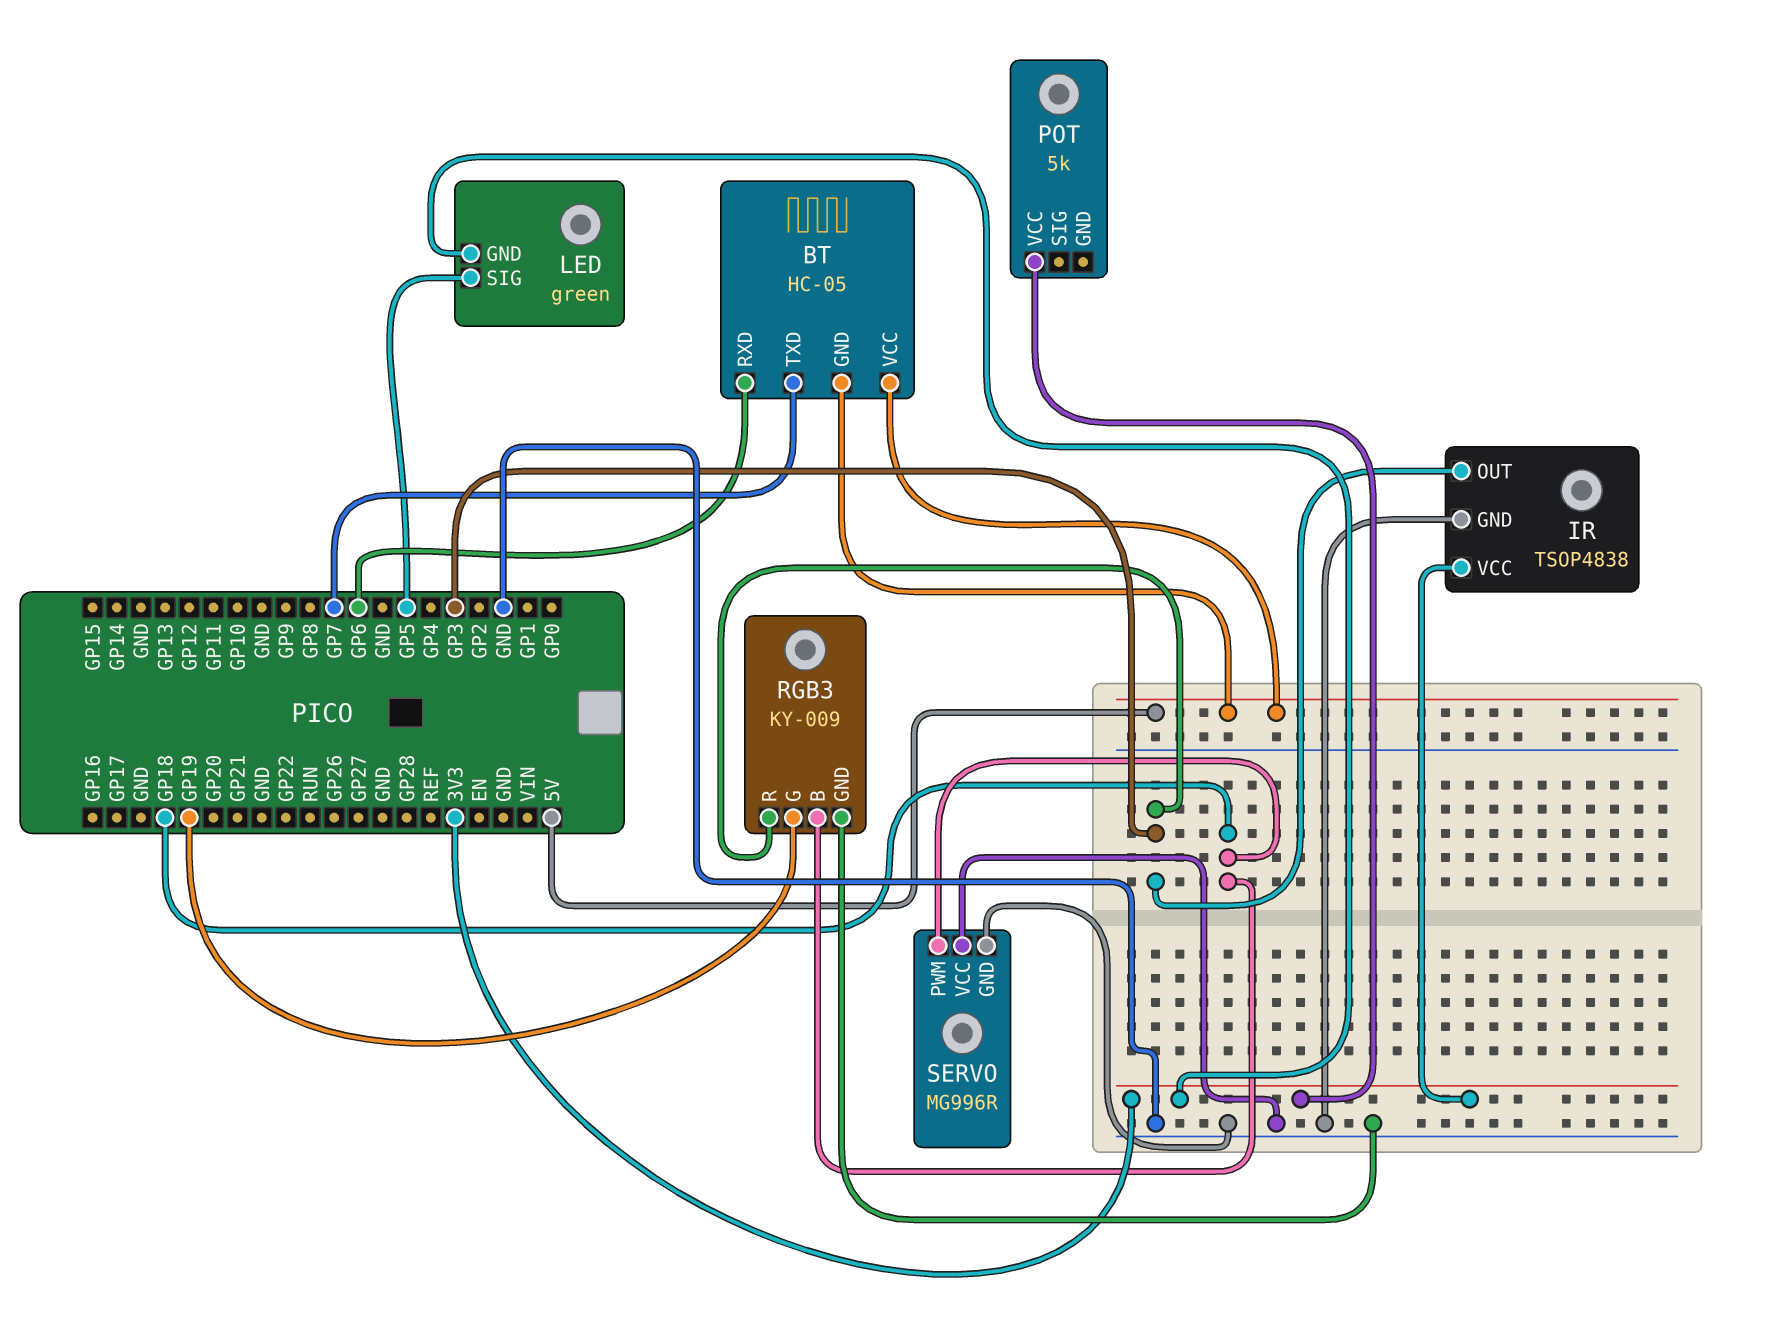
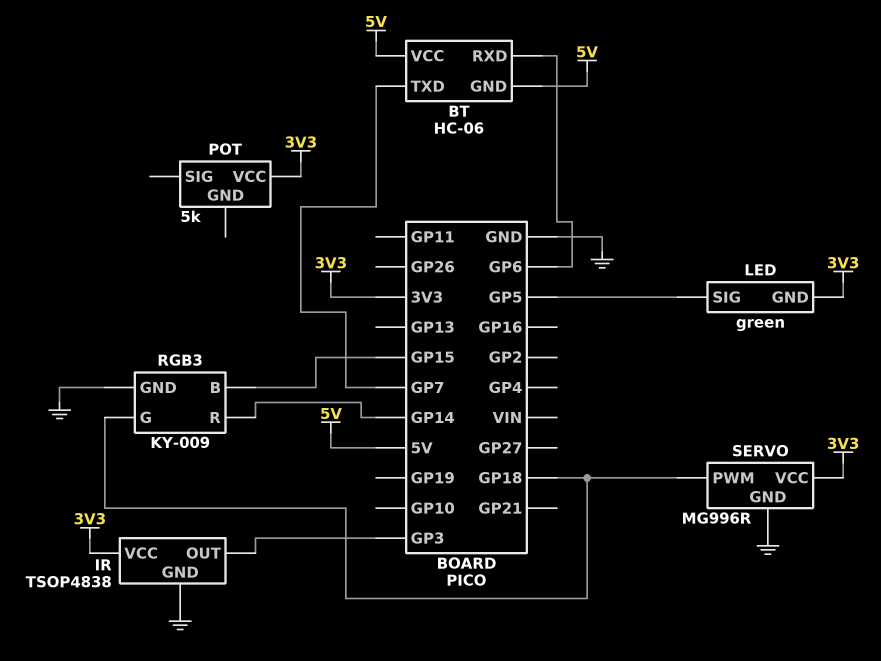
BT: HC-05 -> HC-06
RGB3 pin B: GP18 -> GP15
RGB3 pin G: GP19 -> GP18
RGB3 pin R: GP3 -> GP14
SERVO pin VCC: GND -> 3V3

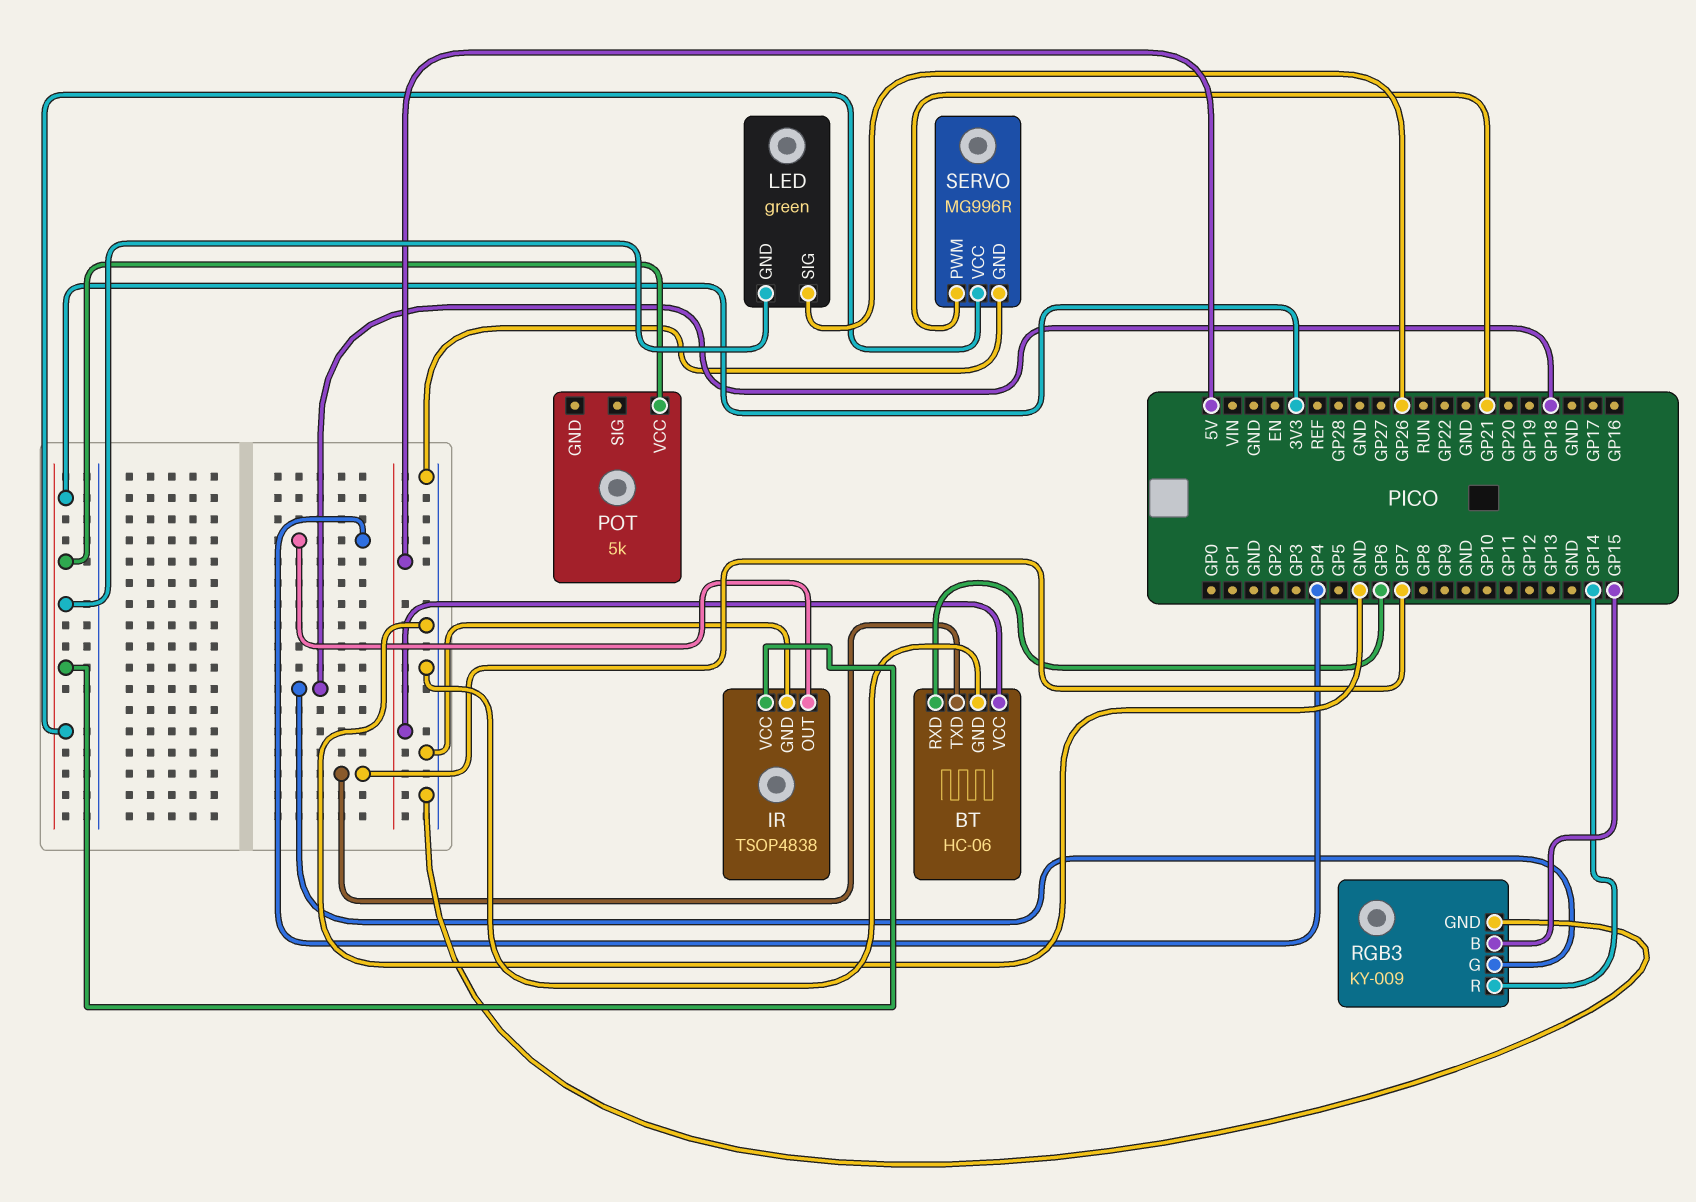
BT pin GND: 5V -> GND
IR pin OUT: GP3 -> GP4
LED pin SIG: GP5 -> GP26
SERVO pin PWM: GP18 -> GP21

